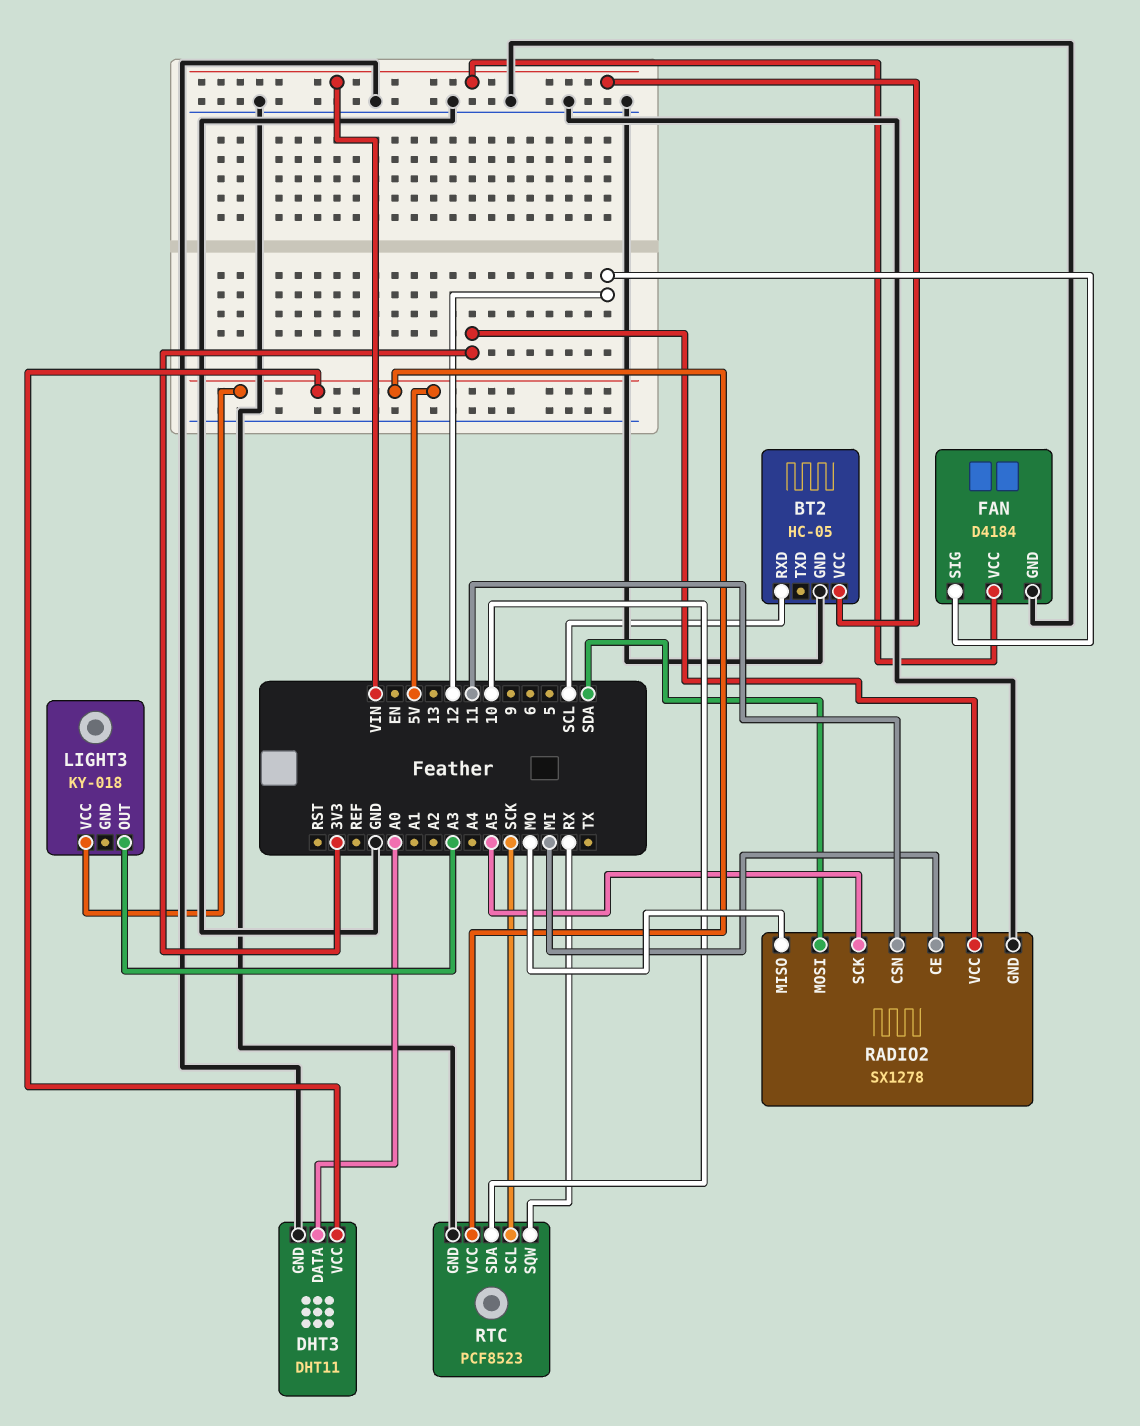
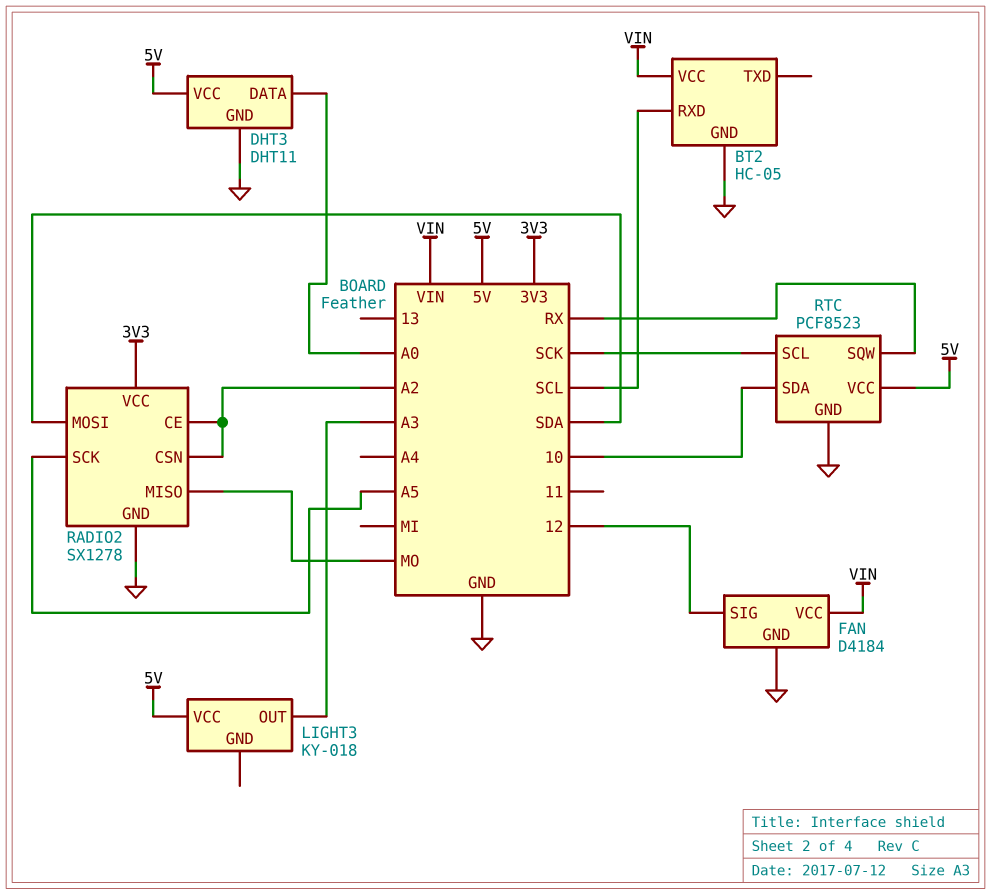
RADIO2 pin CE: MI -> A2
RADIO2 pin CSN: 11 -> A2

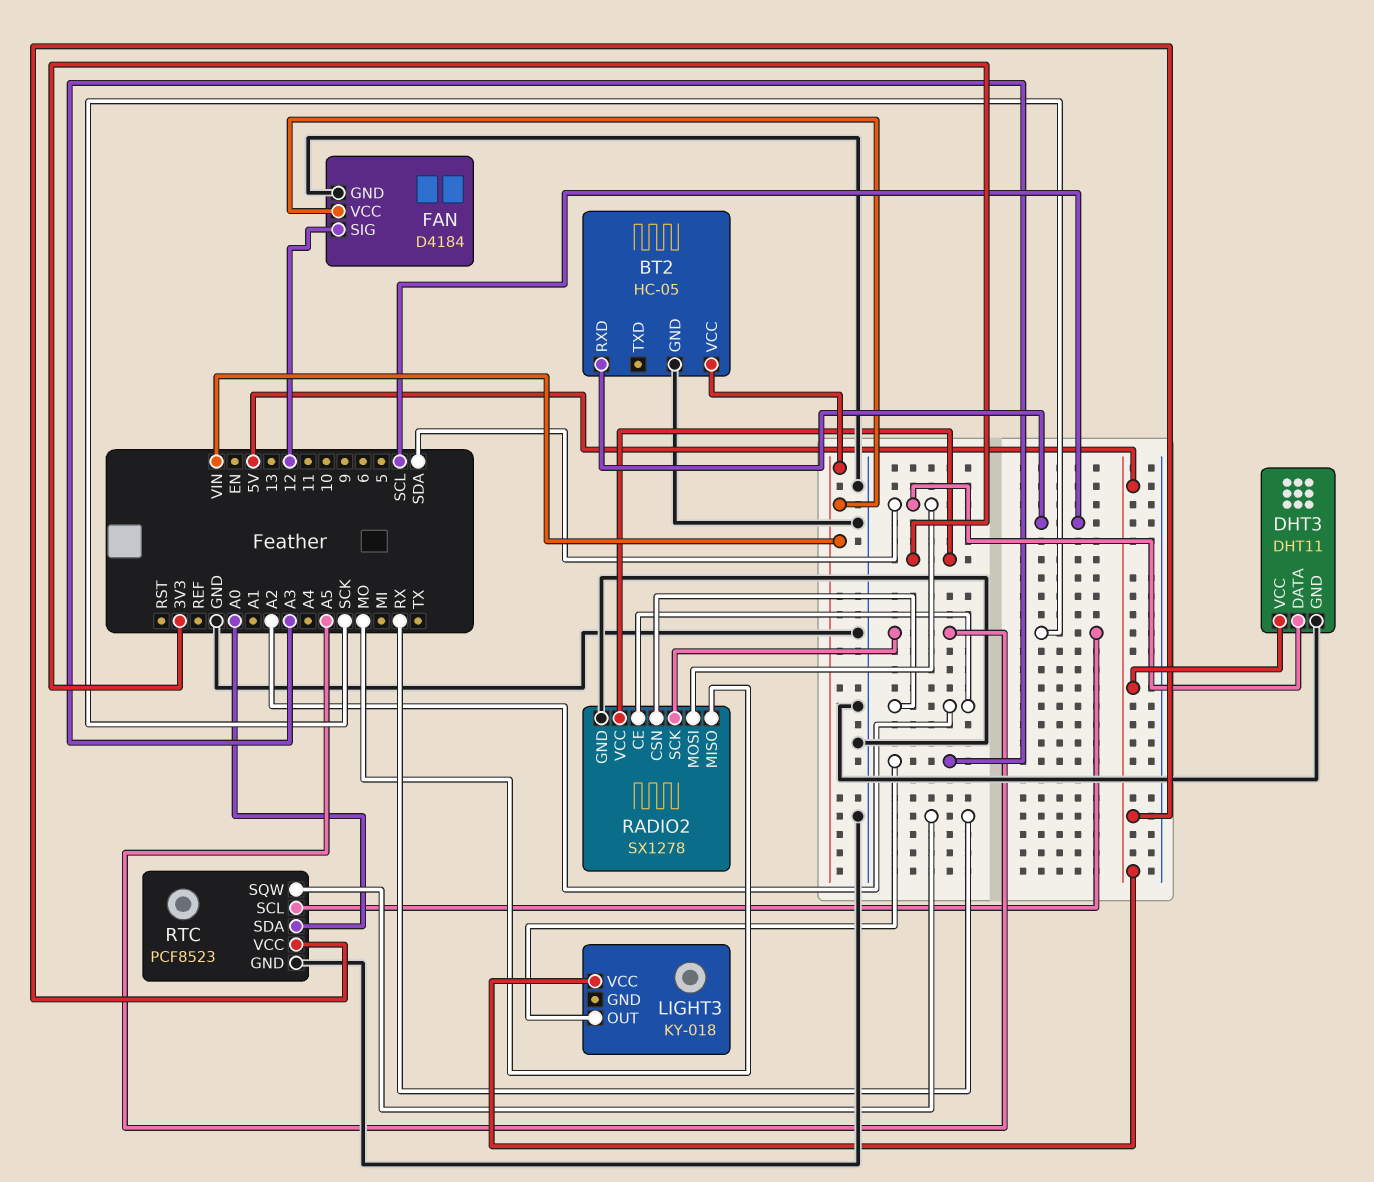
DHT3 pin DATA: A0 -> SDA
RTC pin SDA: 10 -> A0

